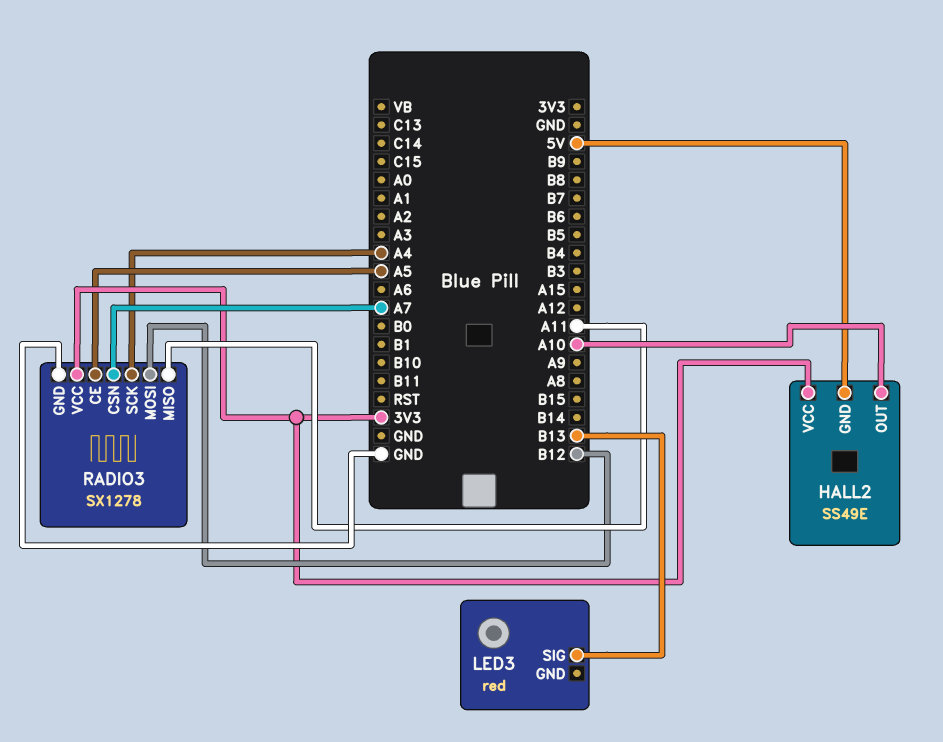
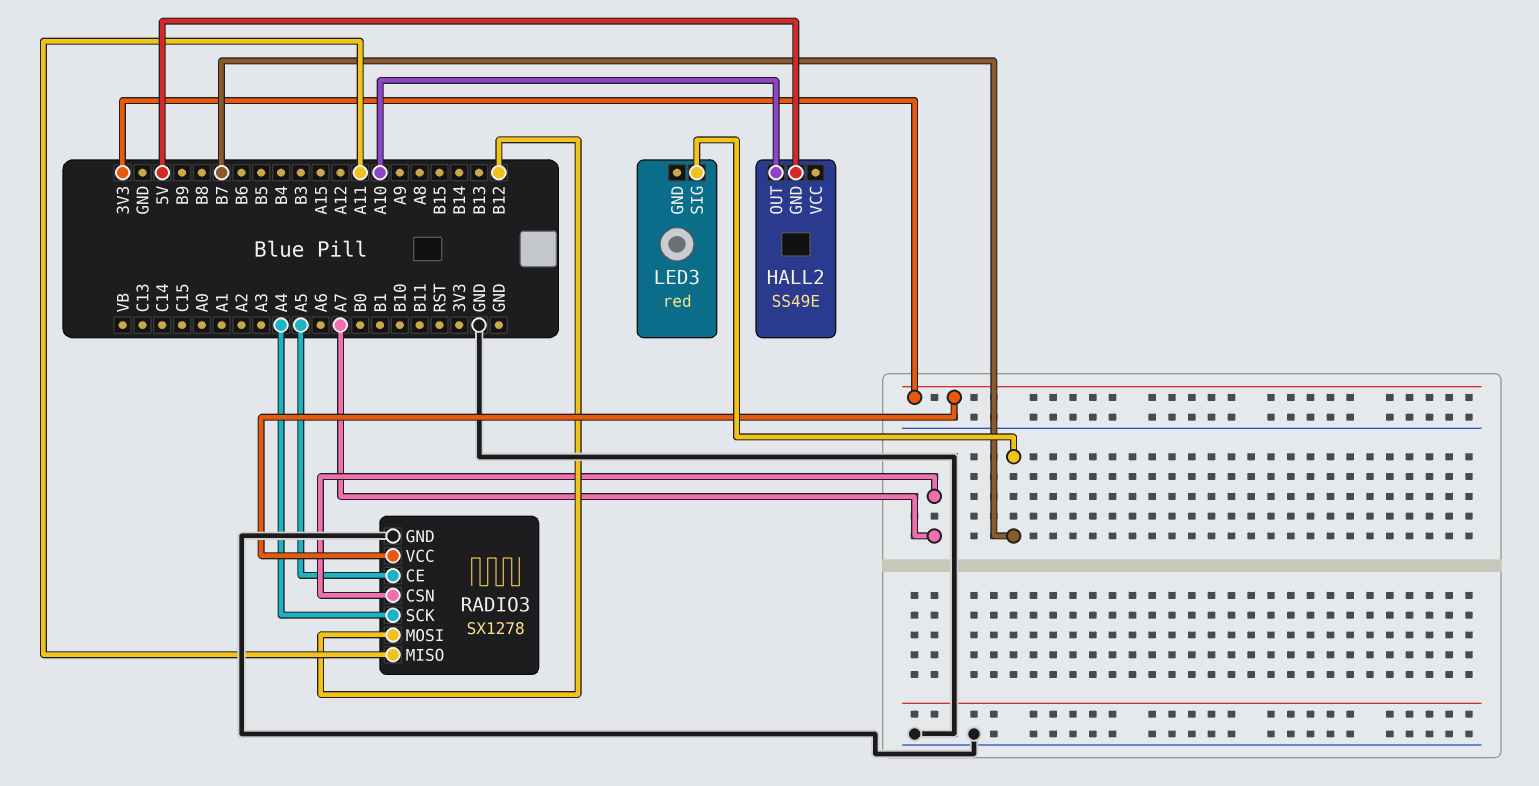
HALL2 pin VCC: 3V3 -> none
LED3 pin SIG: B13 -> B7

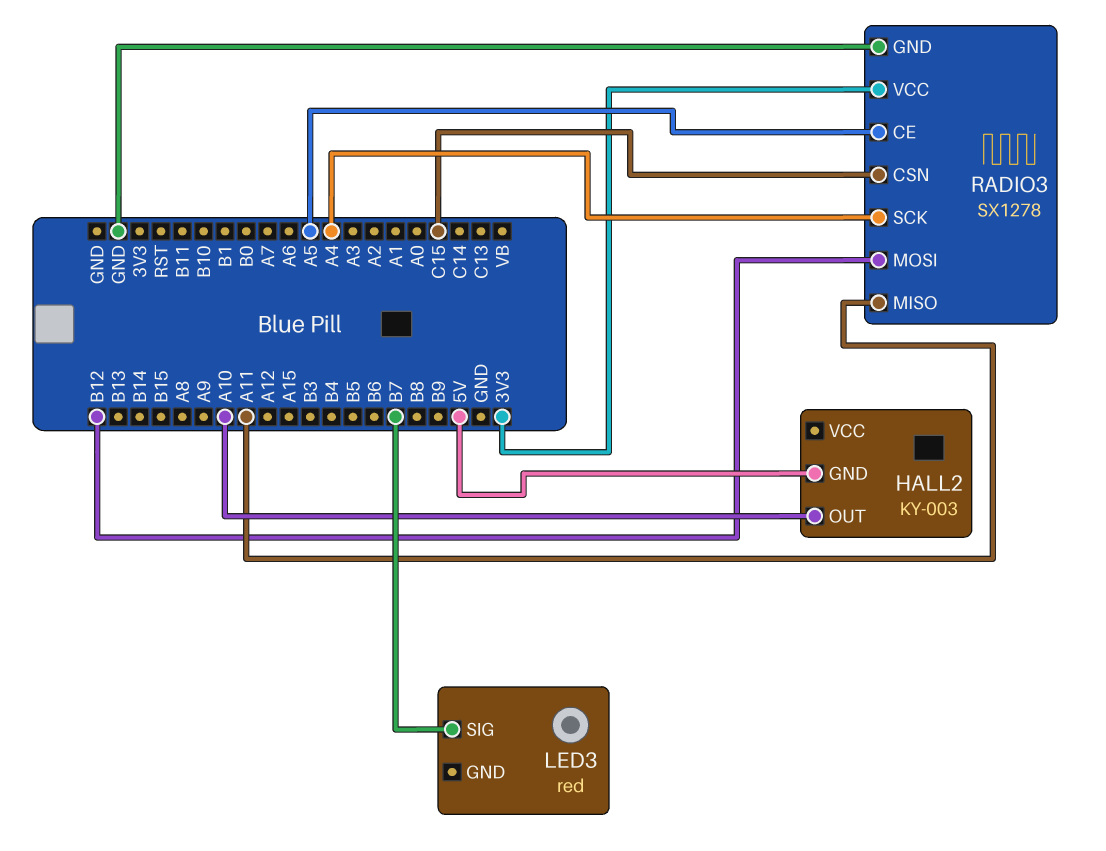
HALL2: SS49E -> KY-003
RADIO3 pin CSN: A7 -> C15

